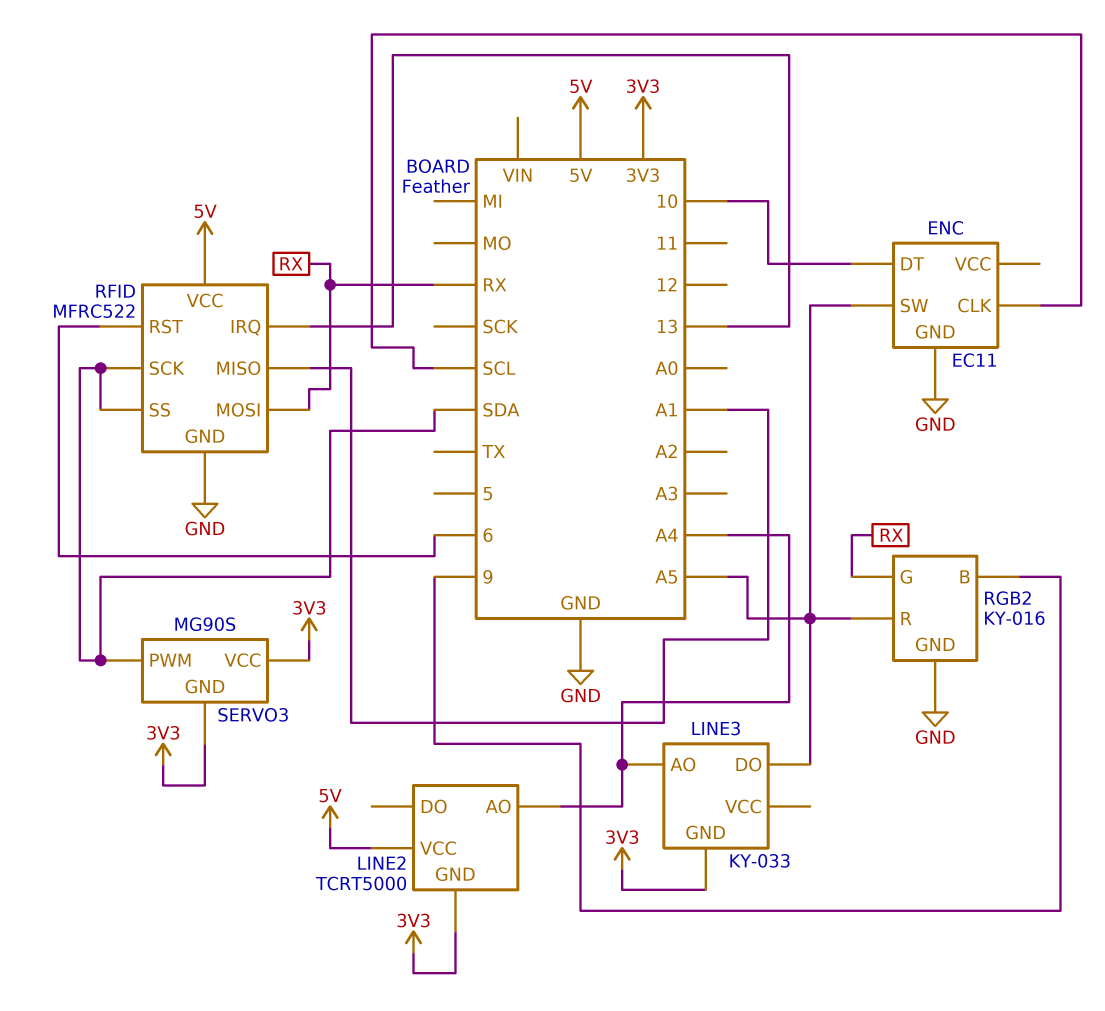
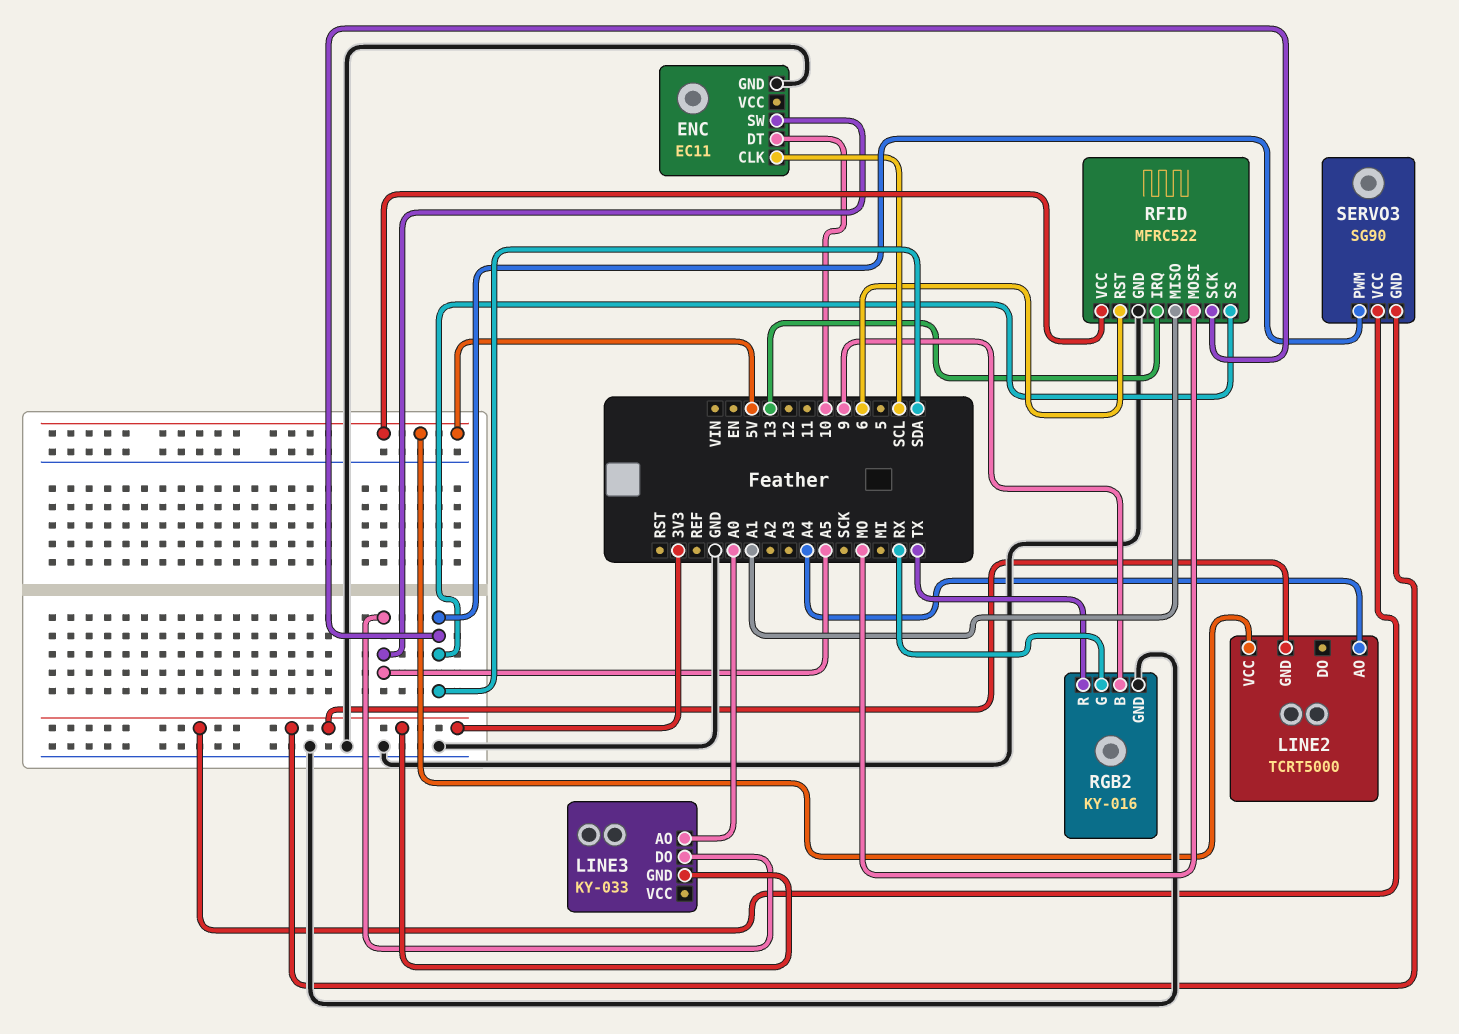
LINE3 pin AO: A4 -> A0
RFID pin MOSI: RX -> MO
RGB2 pin R: A5 -> TX
SERVO3: MG90S -> SG90

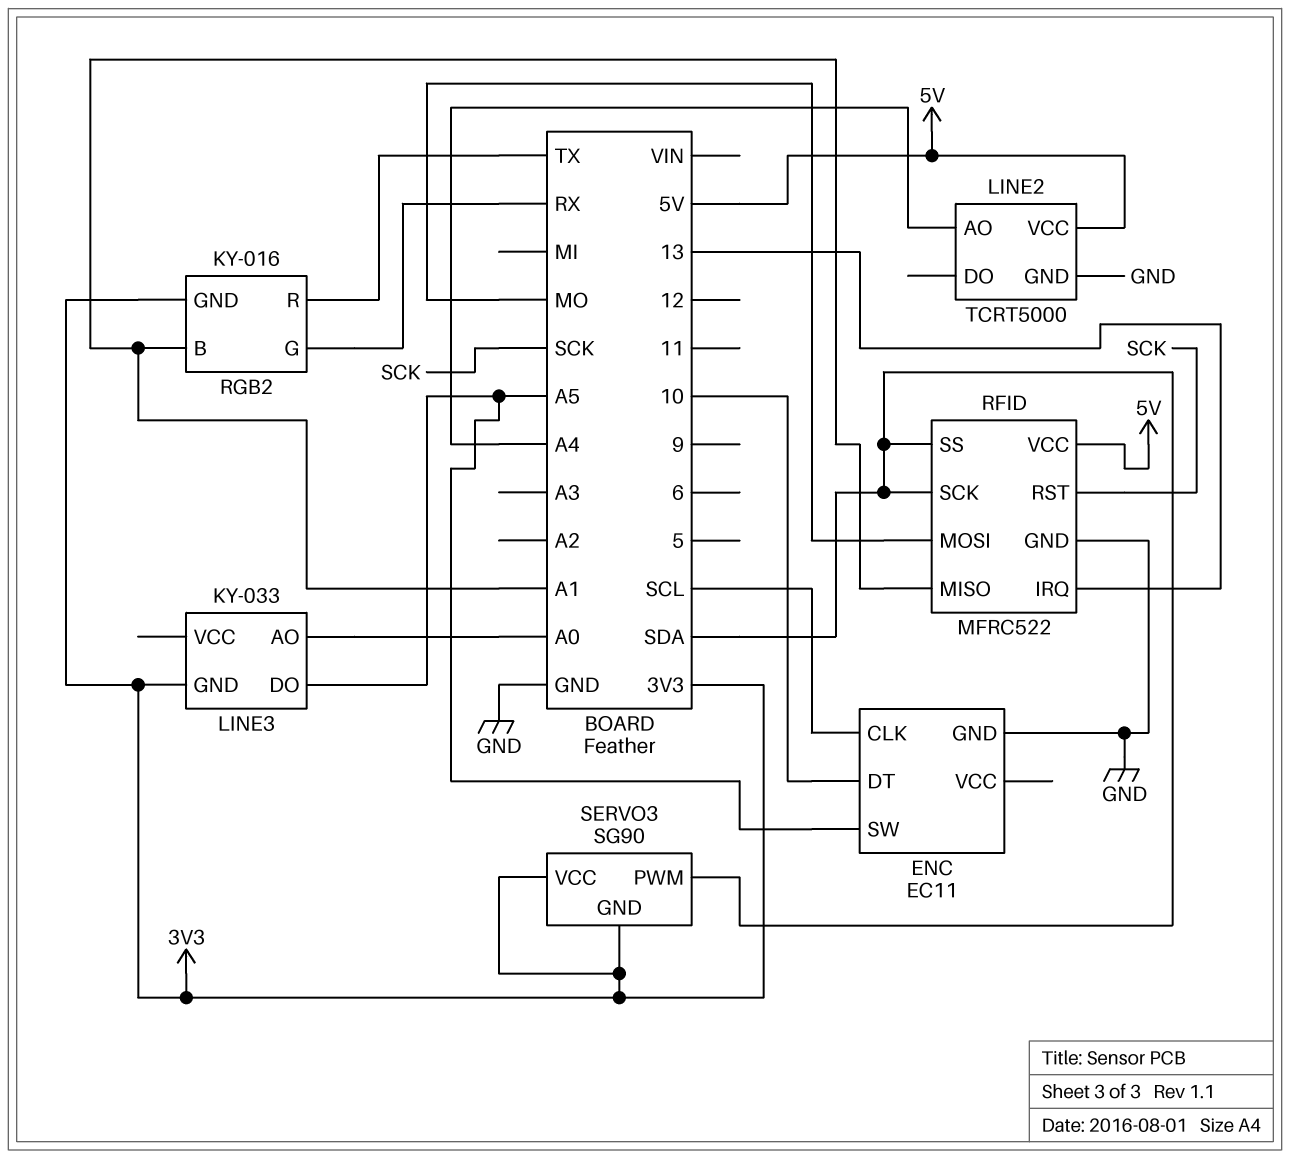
LINE2 pin GND: 3V3 -> GND
RFID pin RST: 6 -> SCK
RGB2 pin B: 9 -> A1
RGB2 pin GND: GND -> 3V3

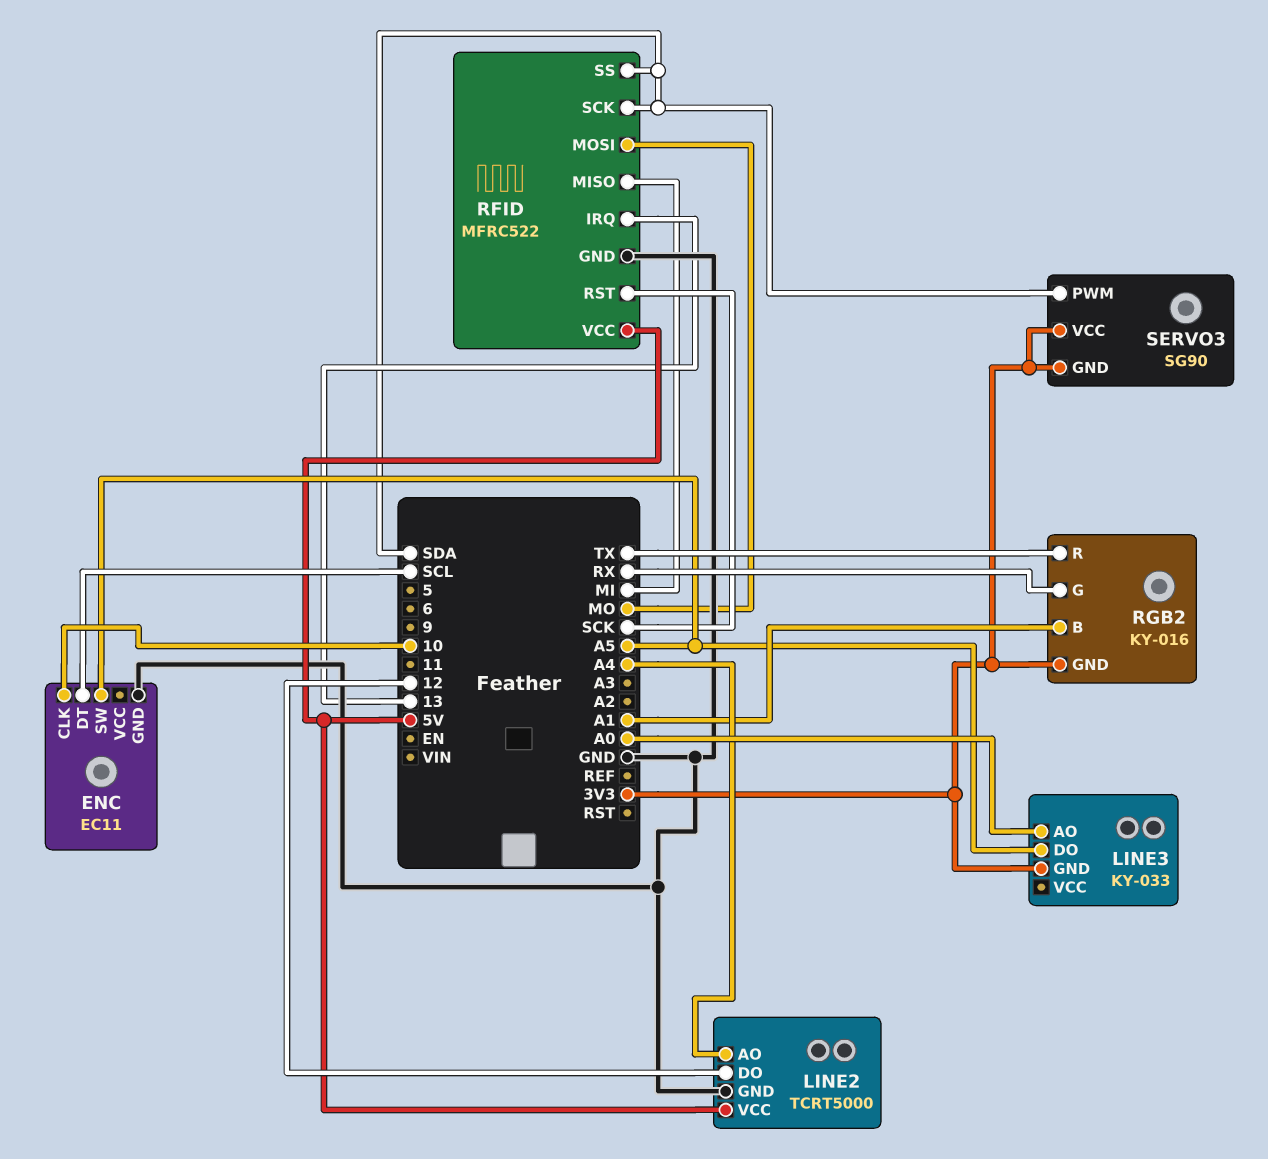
ENC pin CLK: SCL -> 10
ENC pin DT: 10 -> SCL
LINE2 pin DO: none -> 12
RFID pin MISO: A1 -> MI

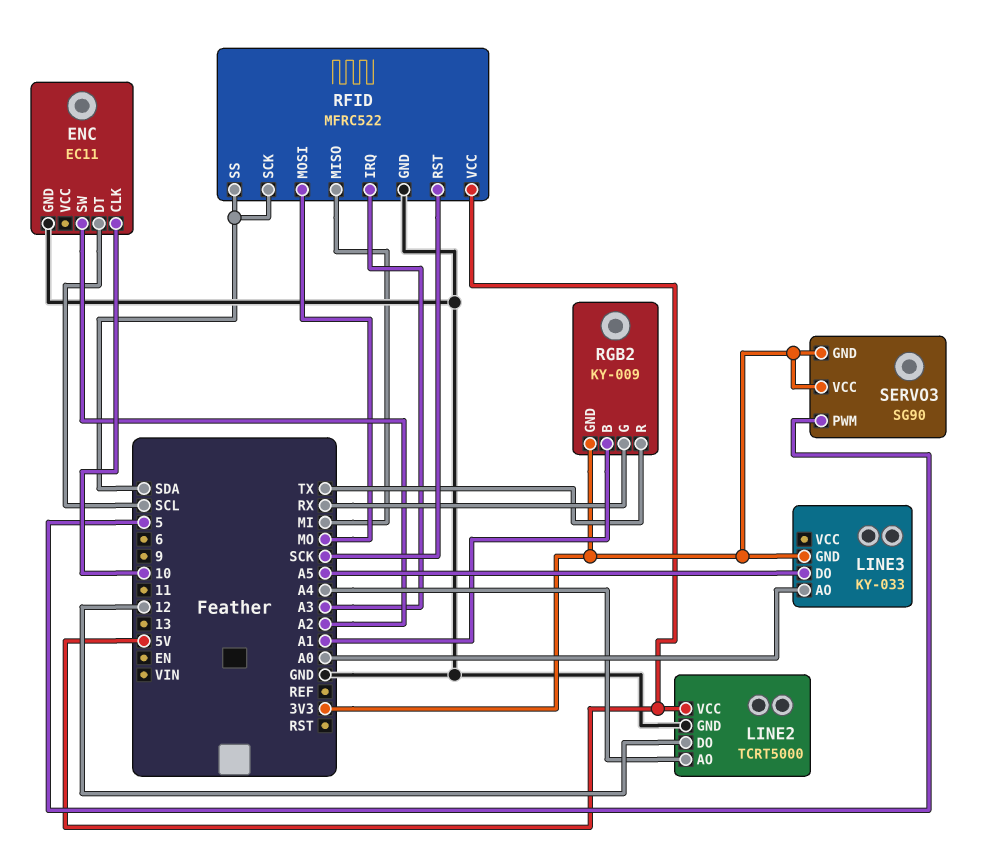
ENC pin SW: A5 -> A2
RFID pin IRQ: 13 -> A3
RGB2: KY-016 -> KY-009
SERVO3 pin PWM: SDA -> 5

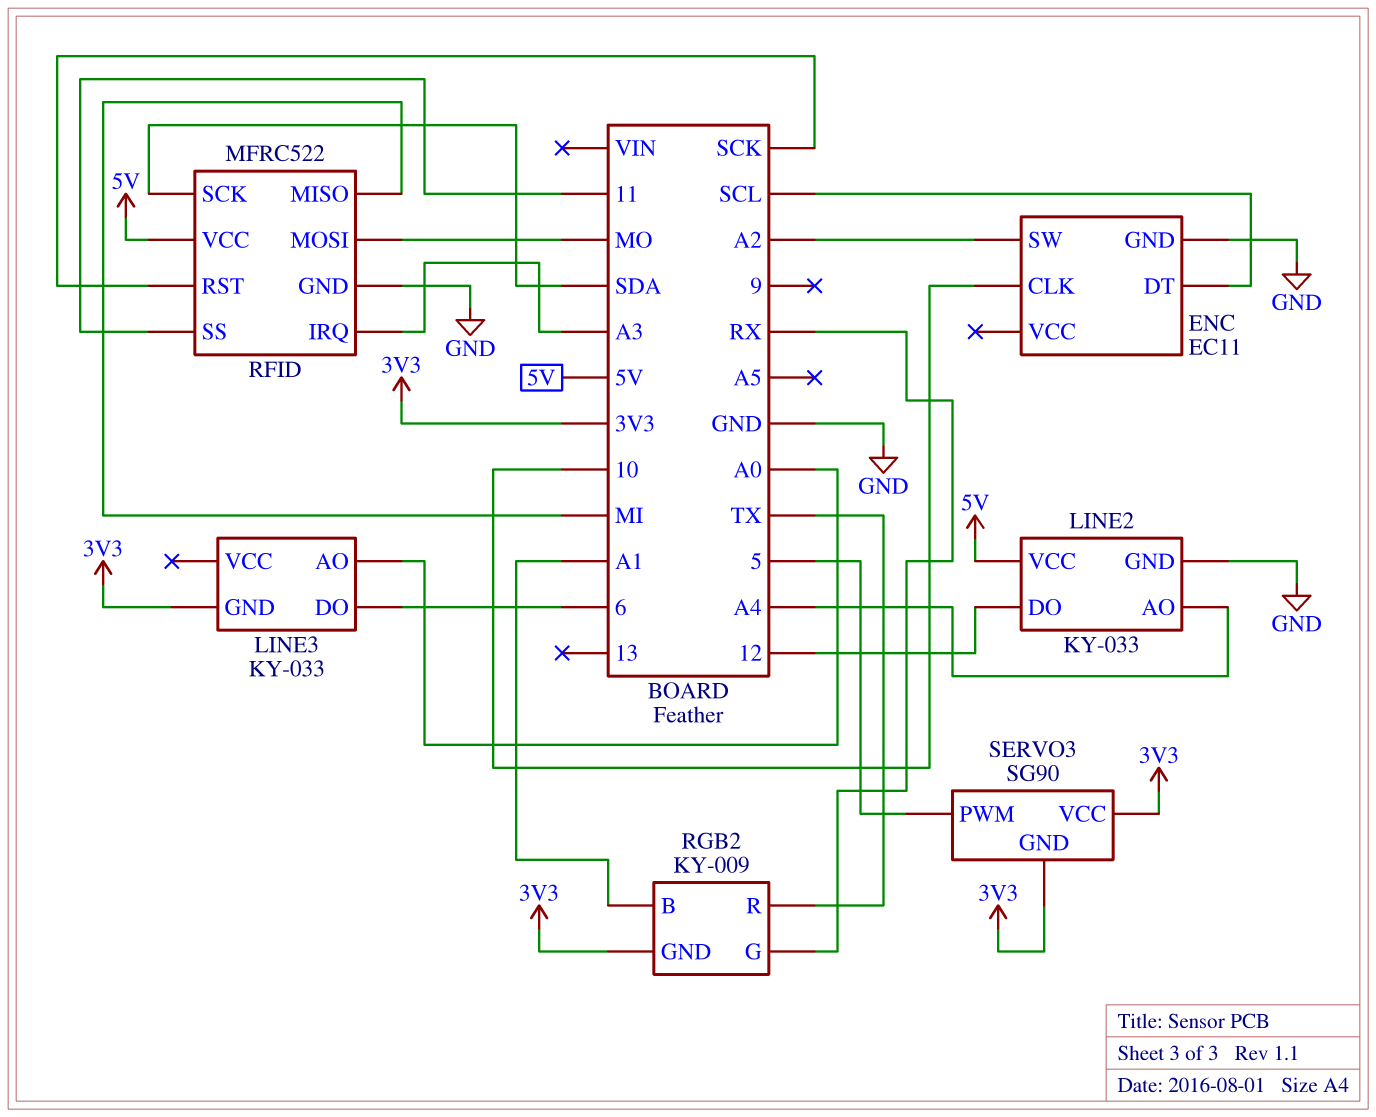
LINE2: TCRT5000 -> KY-033
LINE3 pin DO: A5 -> 6
RFID pin SS: SDA -> 11

